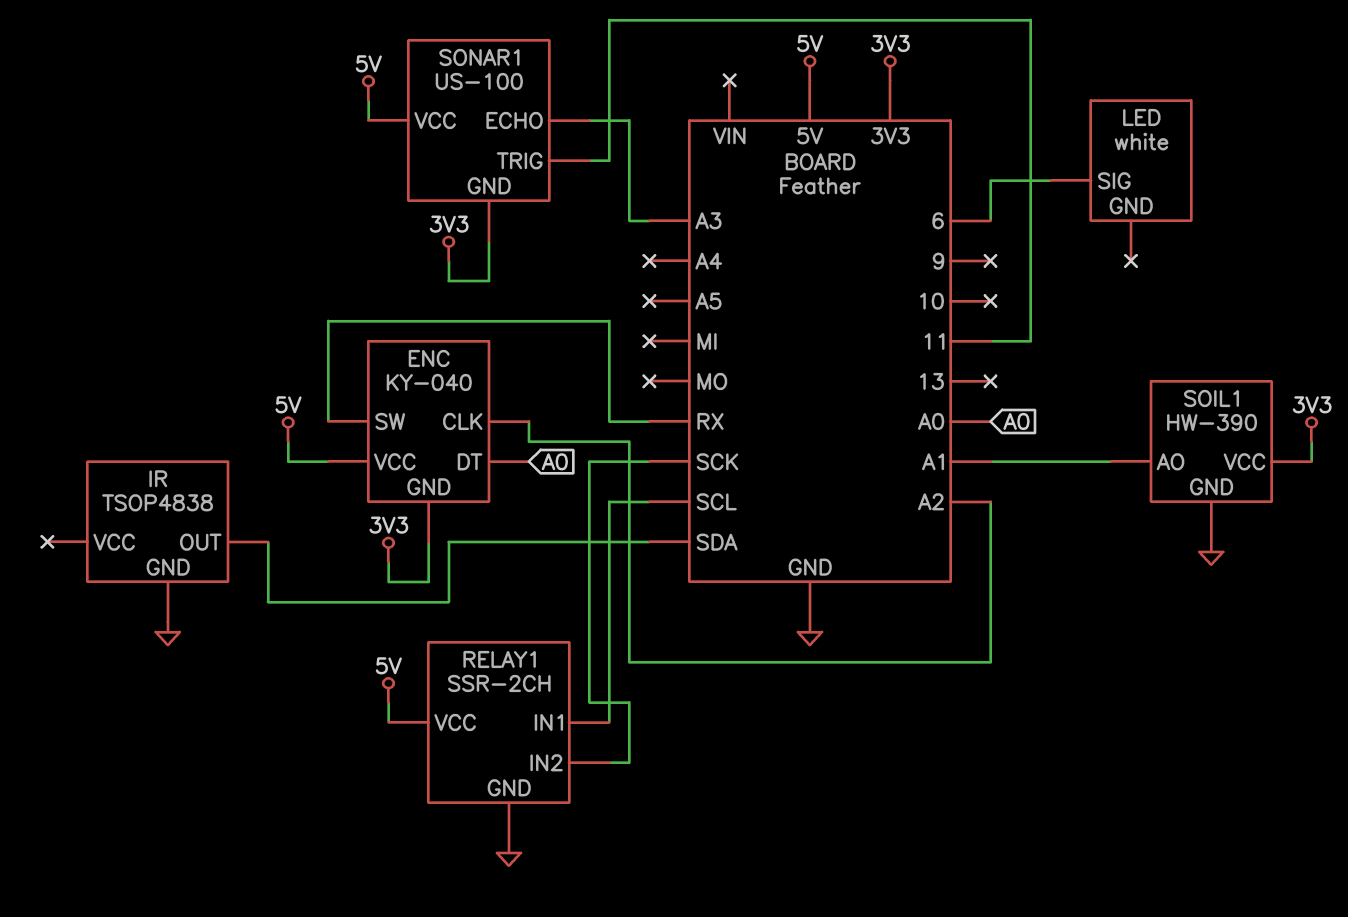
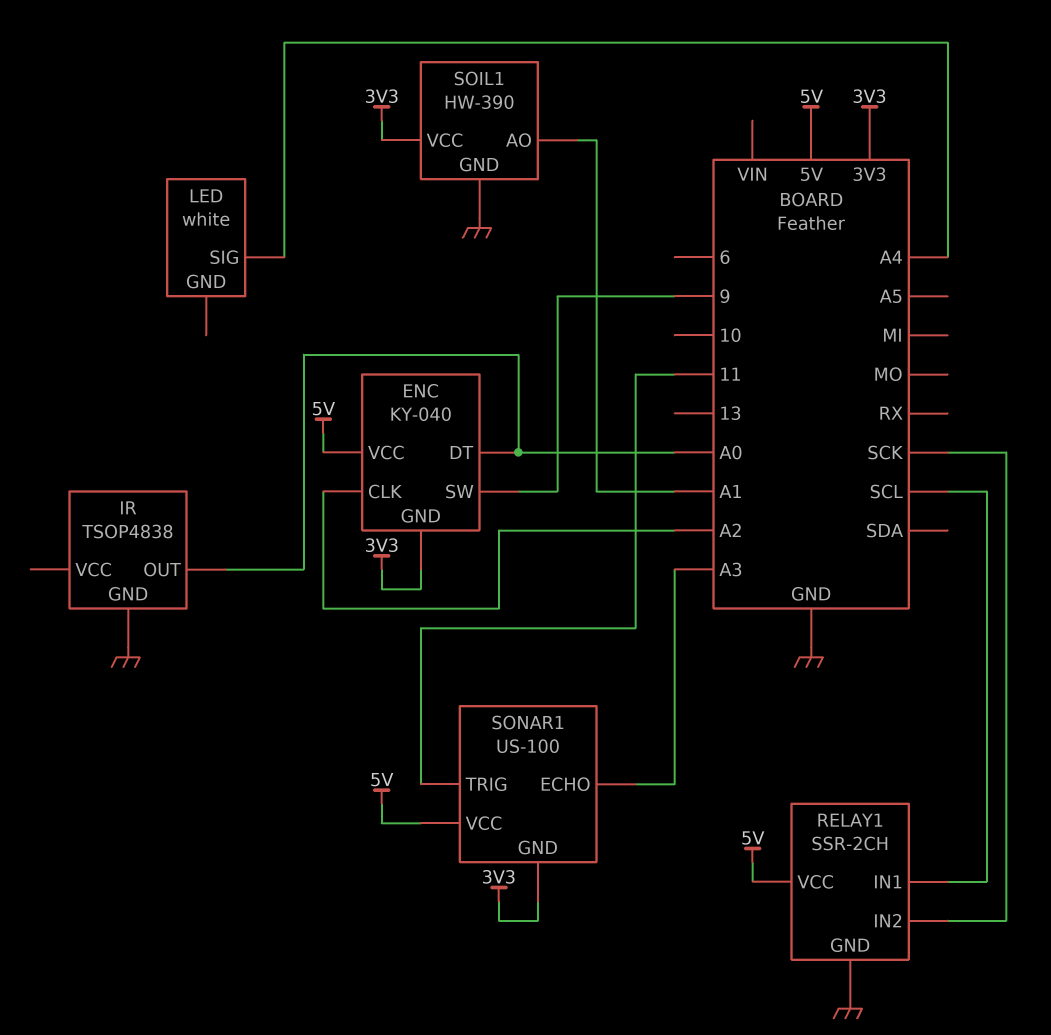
ENC pin SW: RX -> 9
IR pin OUT: SDA -> A0
LED pin SIG: 6 -> A4

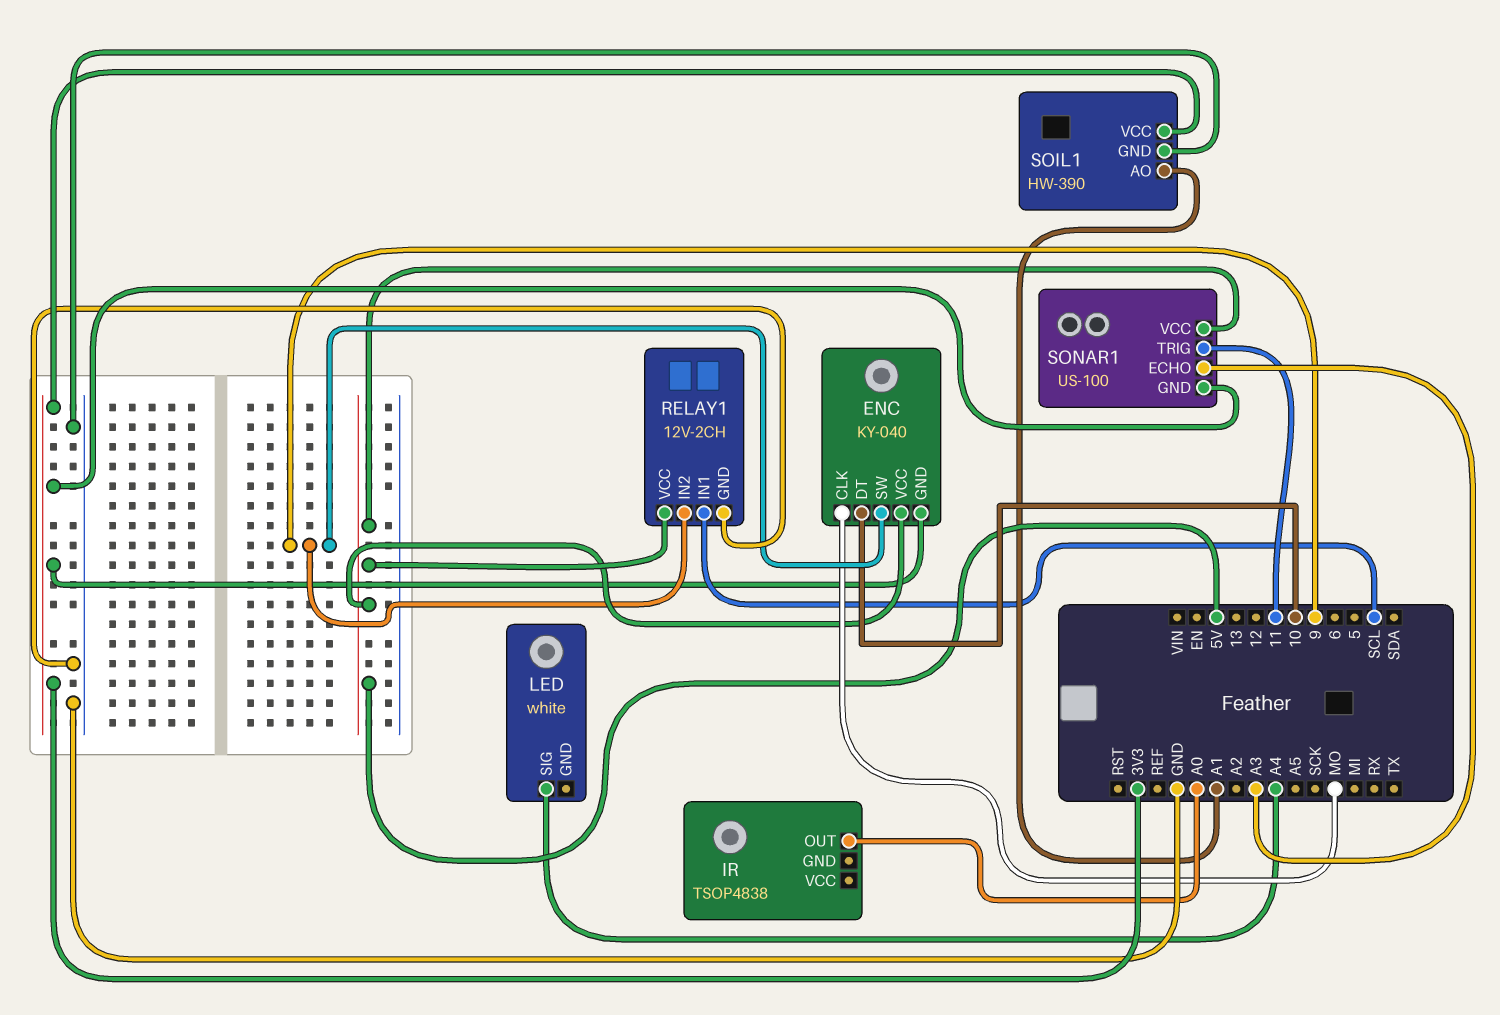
ENC pin CLK: A2 -> MO
ENC pin DT: A0 -> 10
IR pin GND: GND -> none
RELAY1: SSR-2CH -> 12V-2CH
RELAY1 pin IN2: SCK -> 9

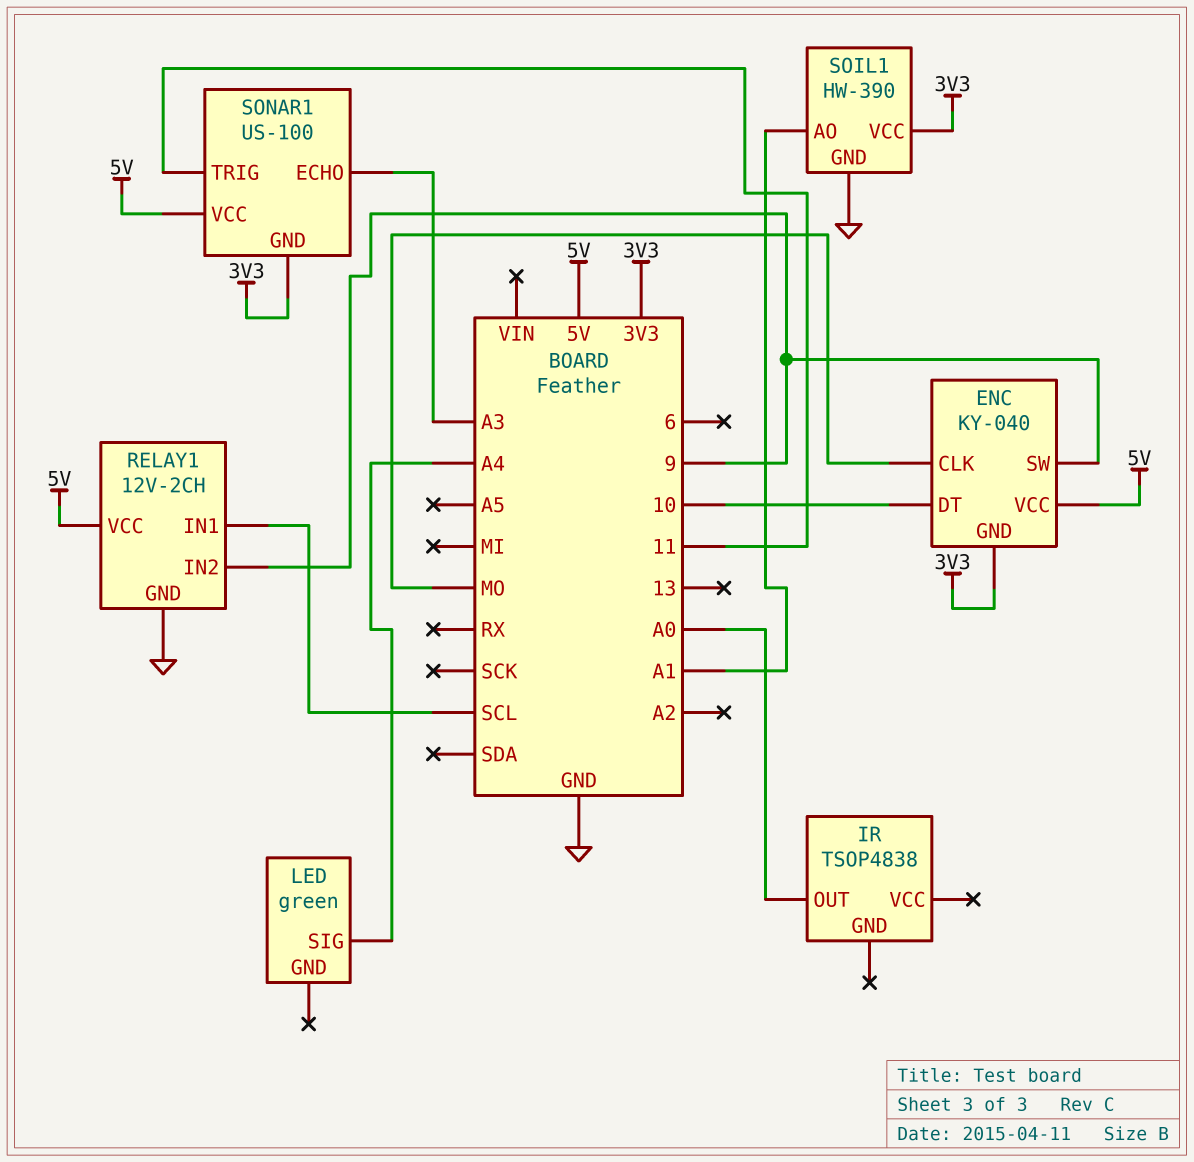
LED: white -> green

